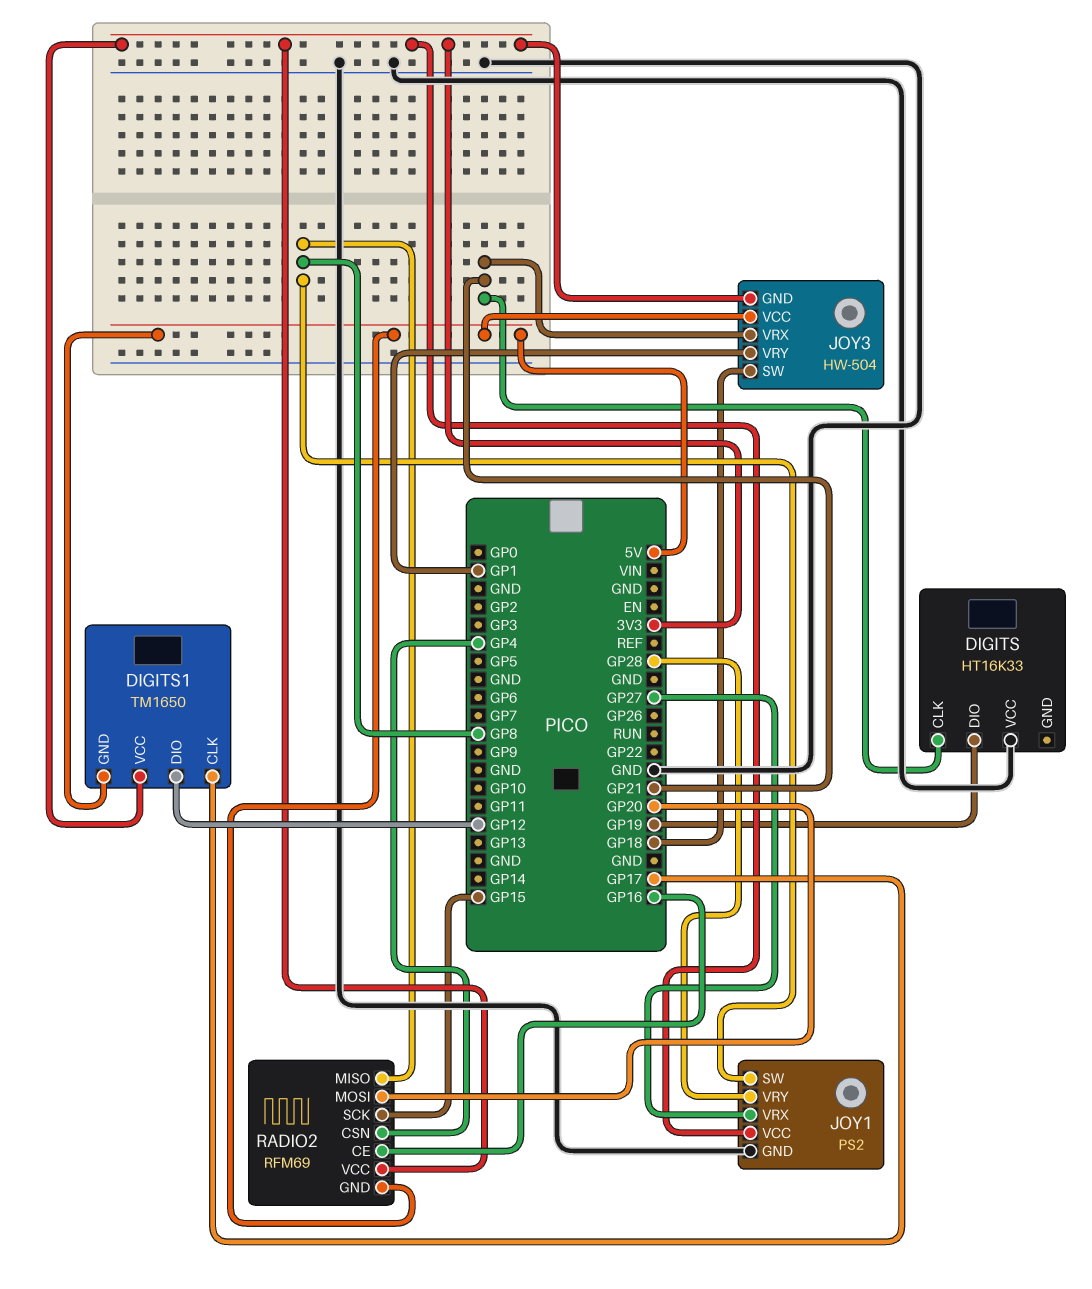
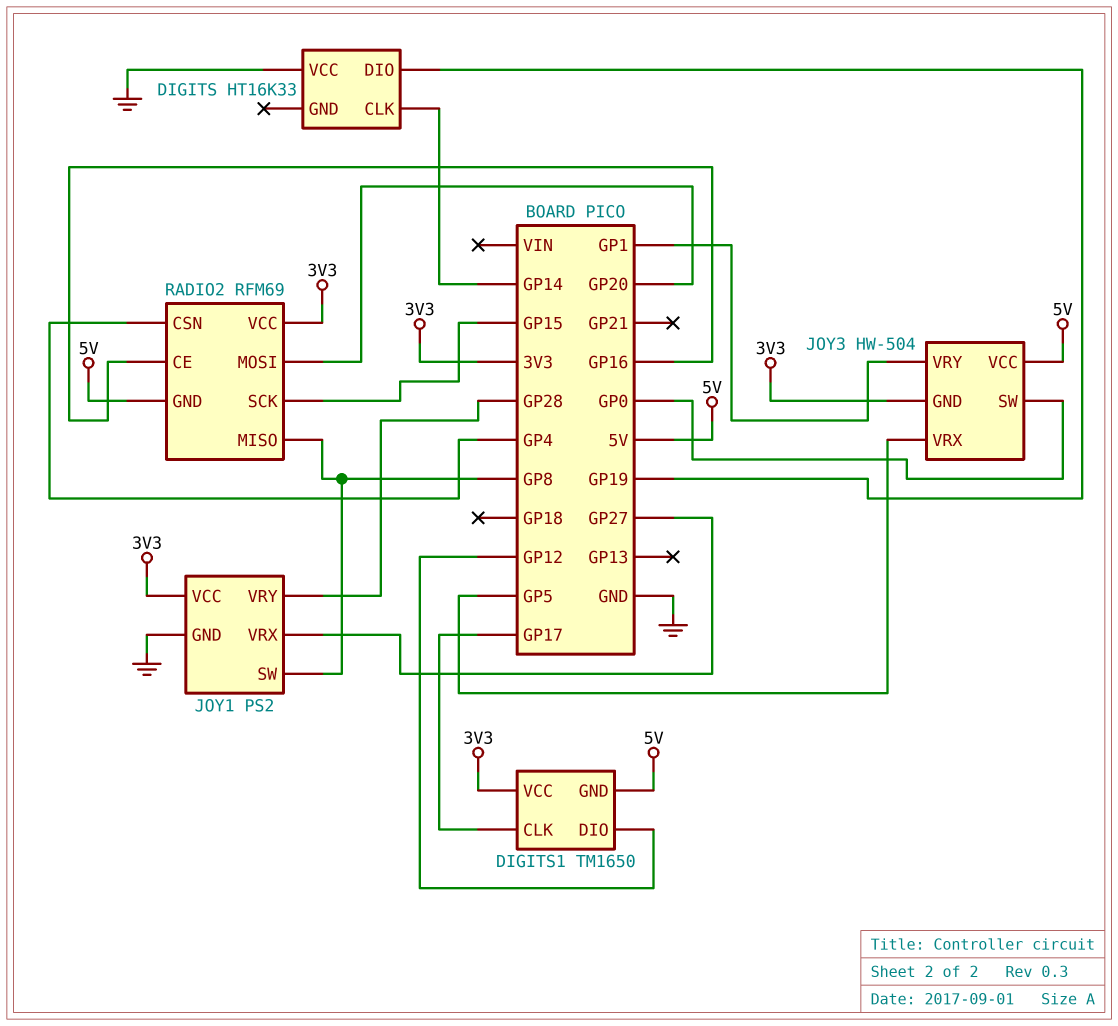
DIGITS pin CLK: GP21 -> GP14
JOY3 pin SW: GP18 -> GP0
JOY3 pin VRX: GP21 -> GP5

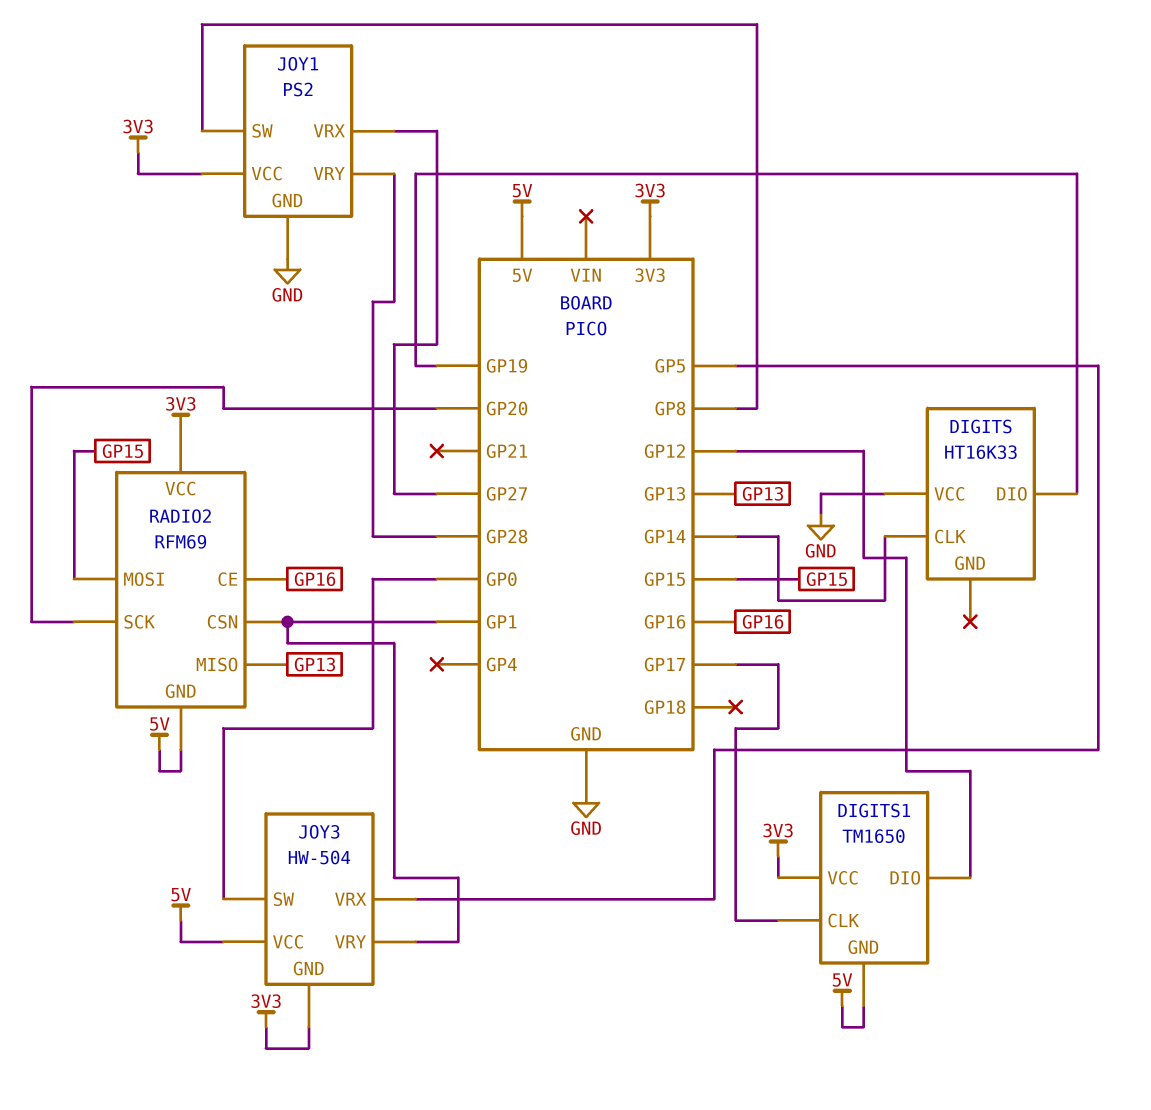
RADIO2 pin CSN: GP4 -> GP1
RADIO2 pin MISO: GP8 -> GP13
RADIO2 pin MOSI: GP20 -> GP15
RADIO2 pin SCK: GP15 -> GP20

